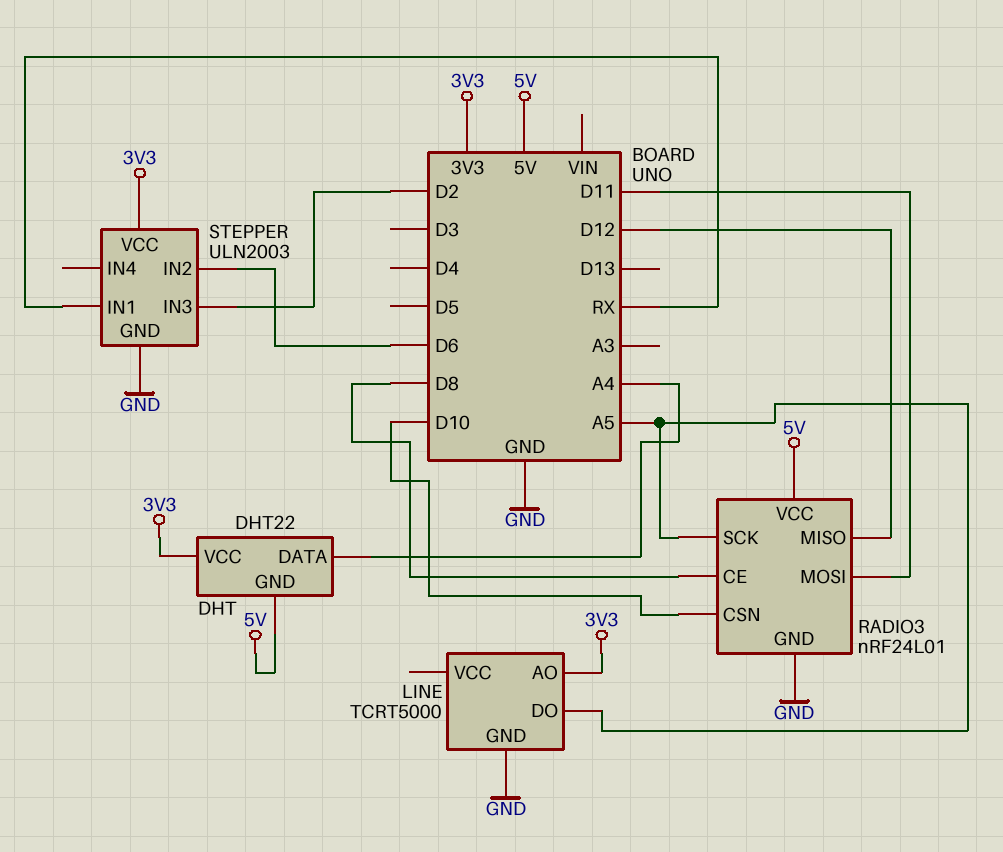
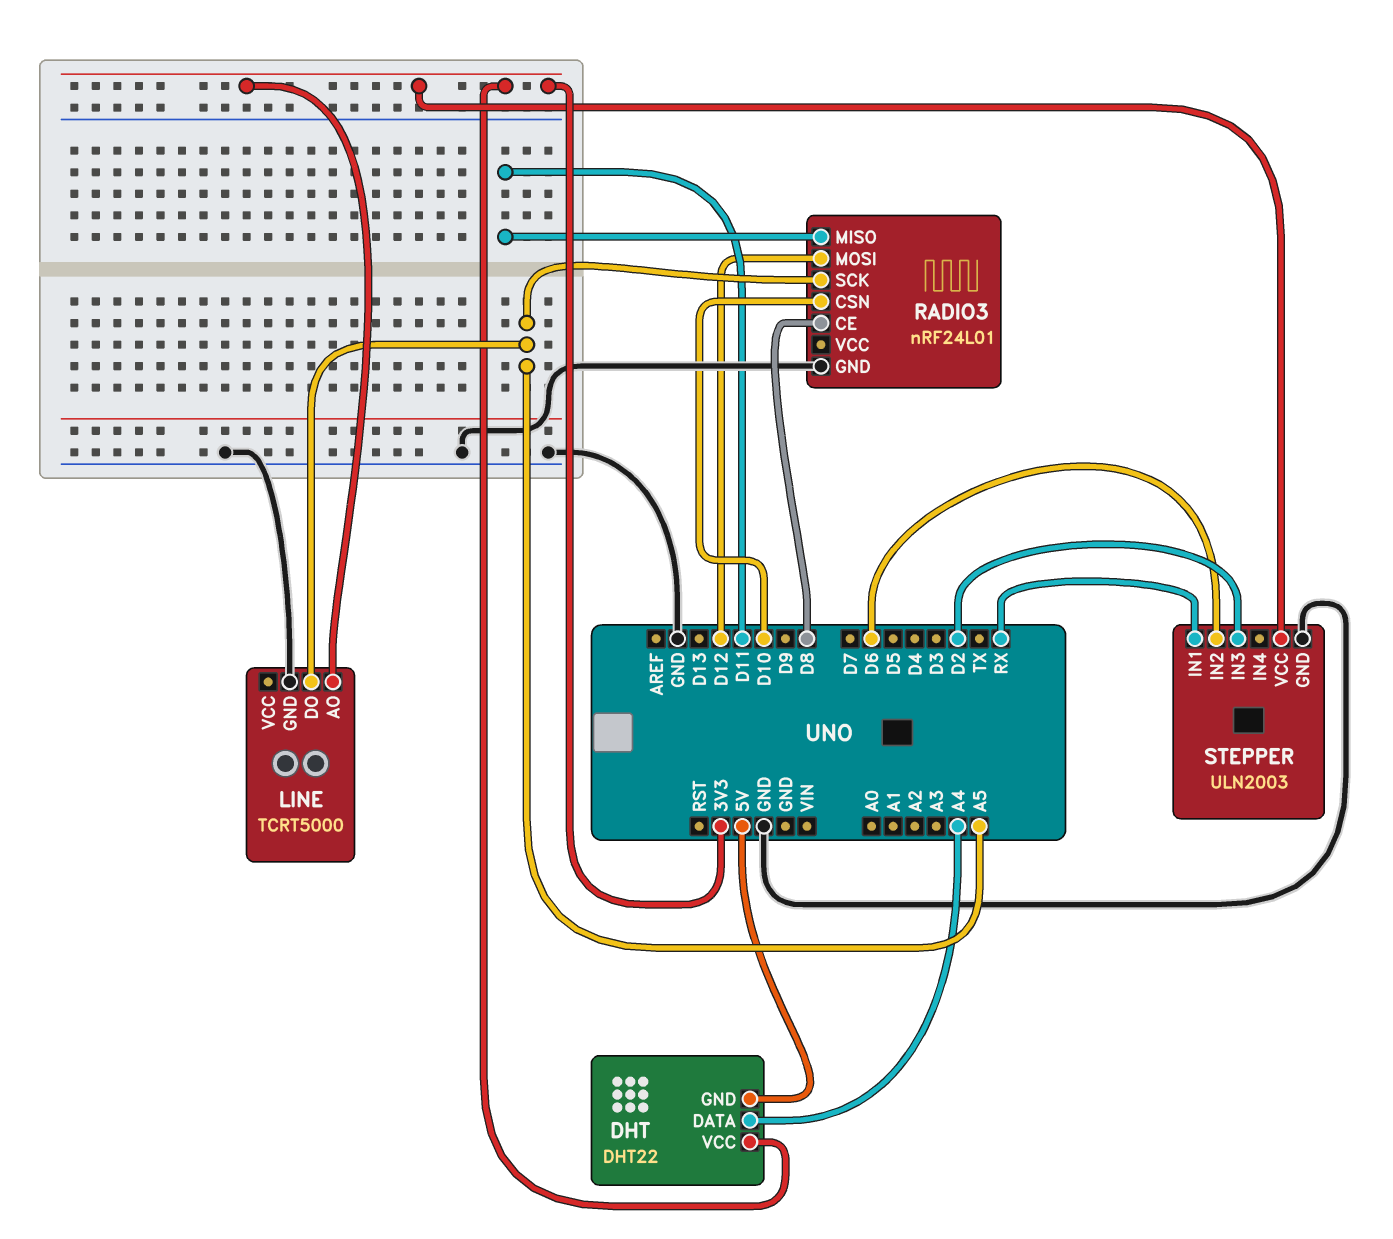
RADIO3 pin MISO: D12 -> D11
RADIO3 pin MOSI: D11 -> D12
RADIO3 pin VCC: 5V -> none

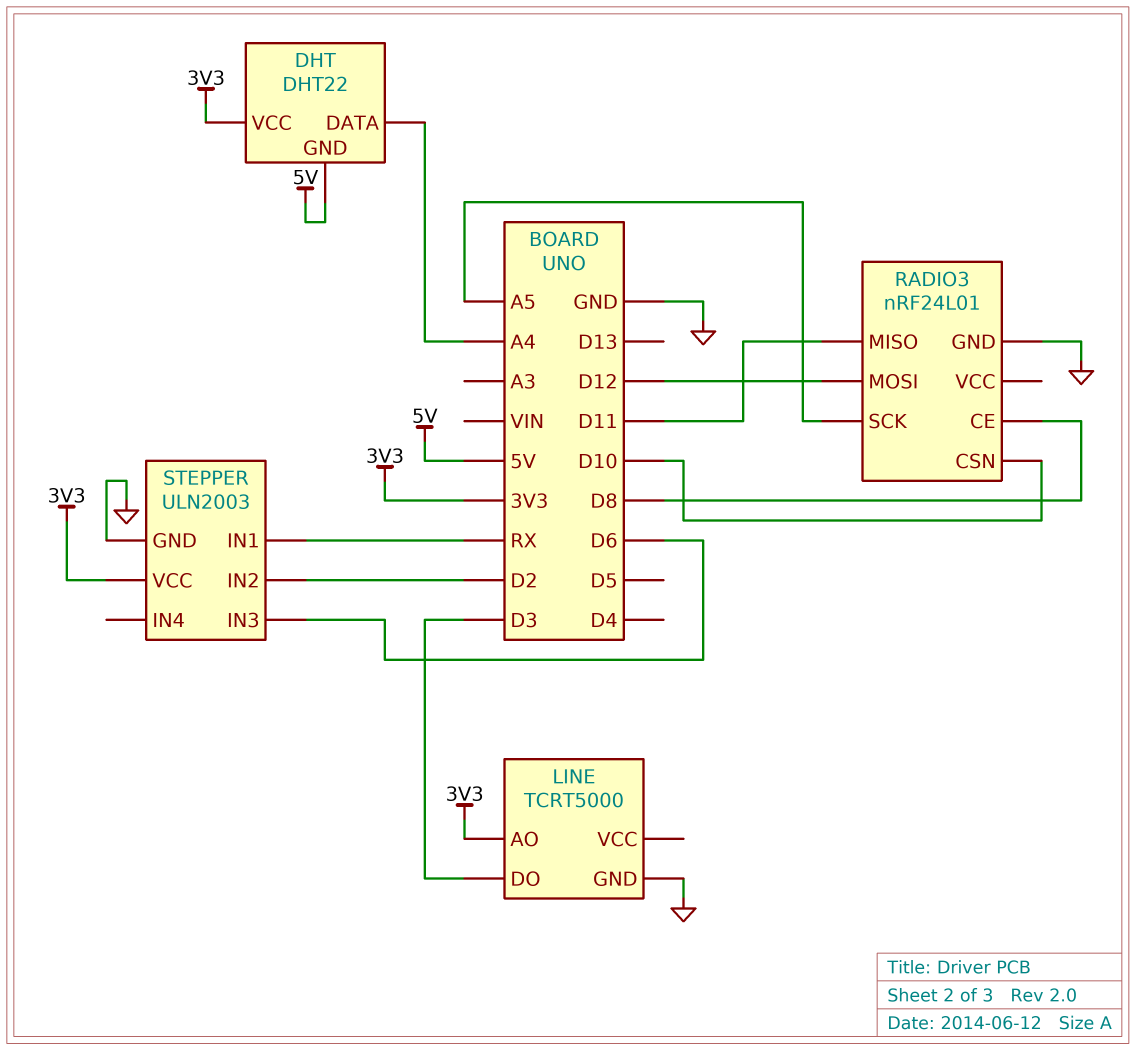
LINE pin DO: A5 -> D3
STEPPER pin IN2: D6 -> D2
STEPPER pin IN3: D2 -> D6

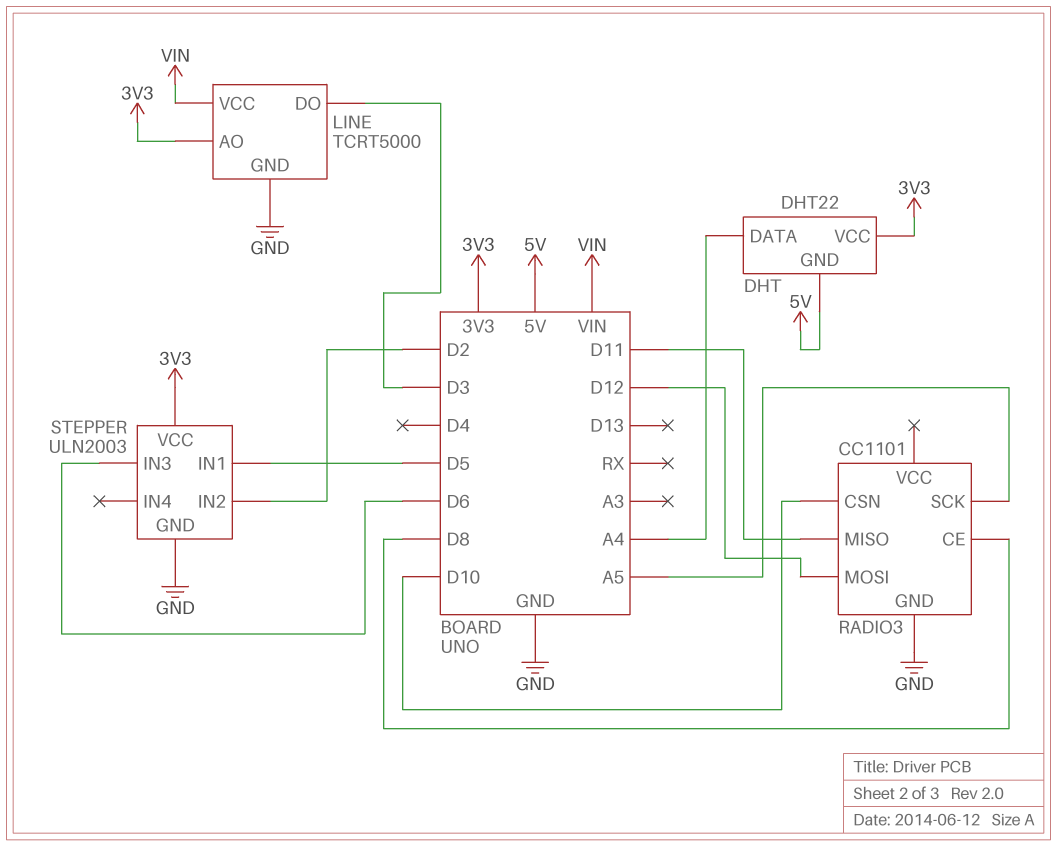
LINE pin VCC: none -> VIN
RADIO3: nRF24L01 -> CC1101
STEPPER pin IN1: RX -> D5

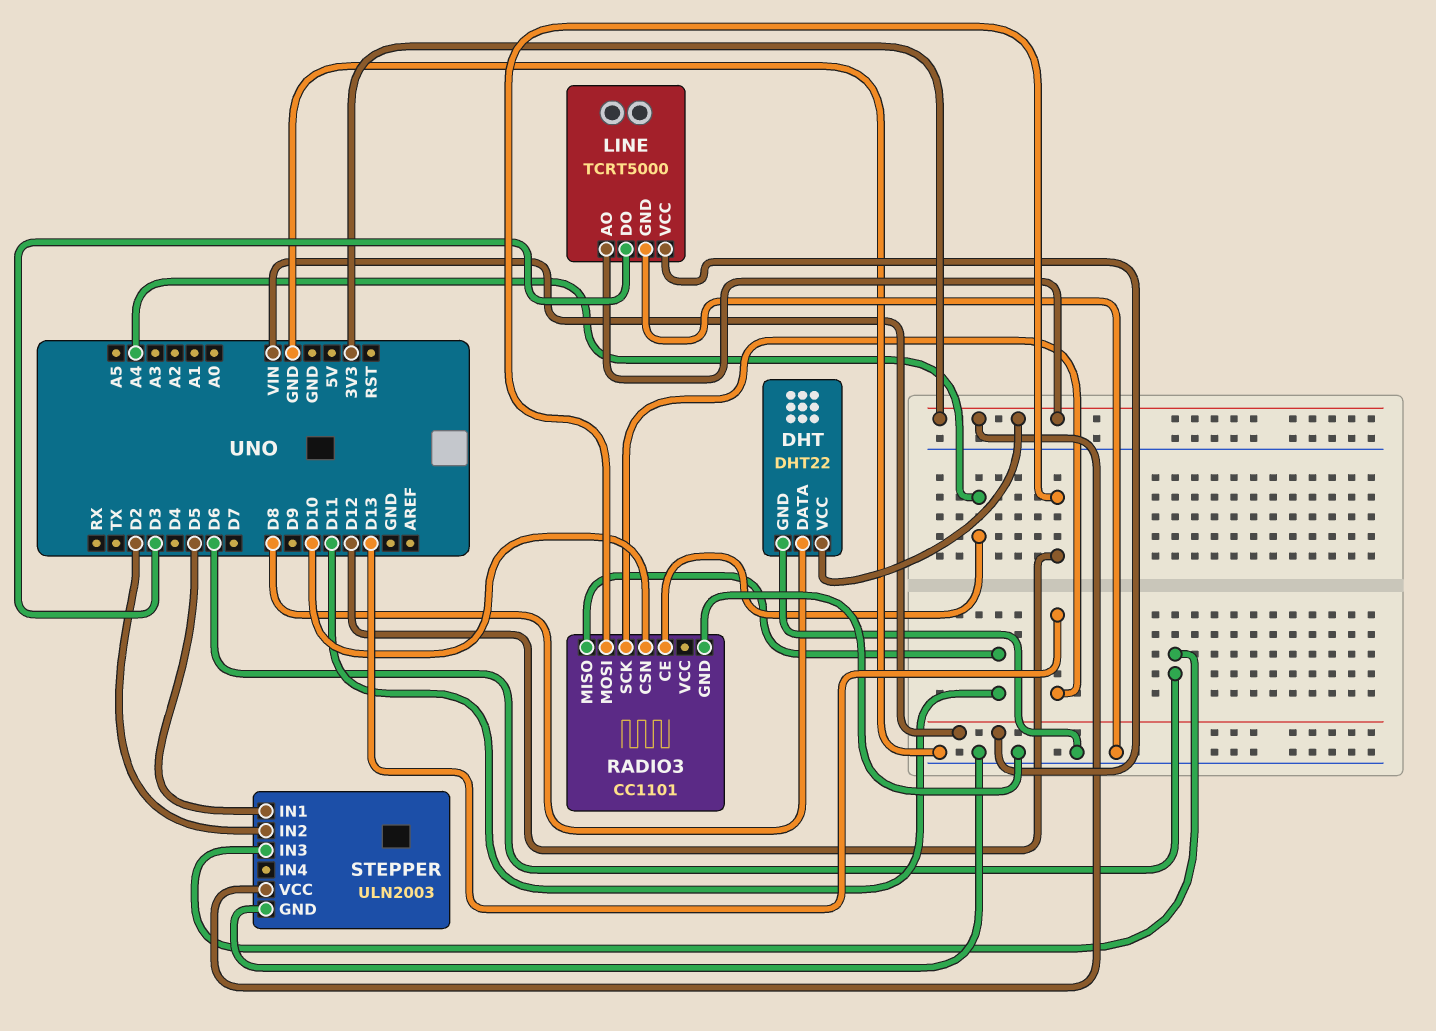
DHT pin DATA: A4 -> D8
DHT pin GND: 5V -> GND
RADIO3 pin CE: D8 -> A4
RADIO3 pin SCK: A5 -> D13

